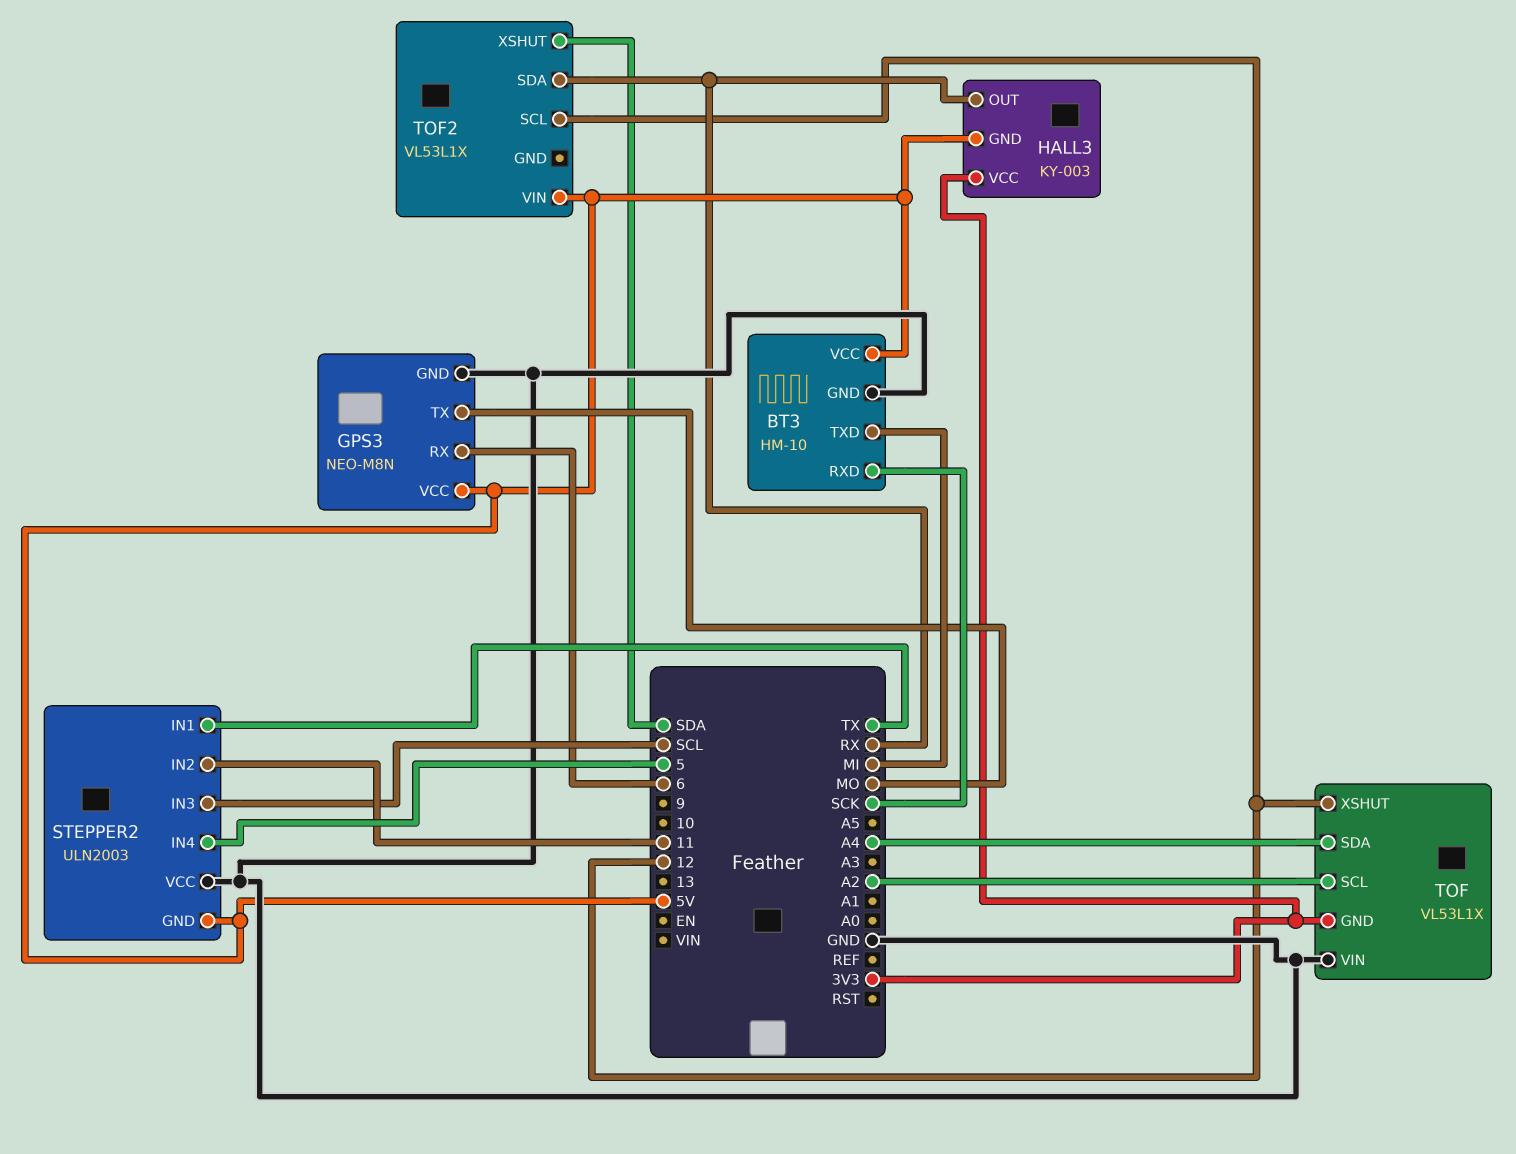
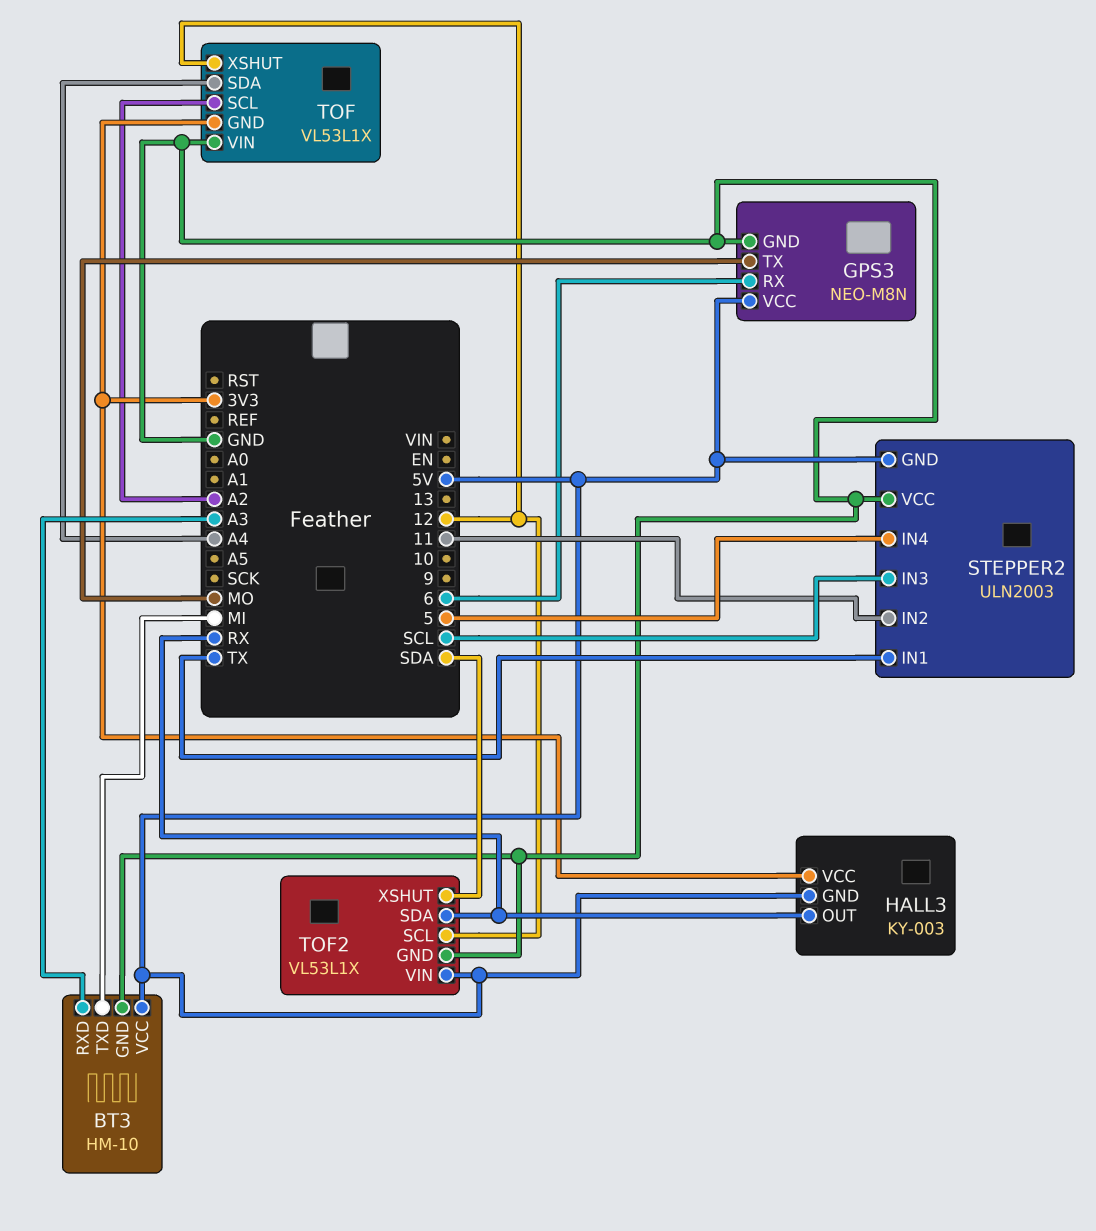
BT3 pin RXD: SCK -> A3
TOF2 pin GND: none -> GND

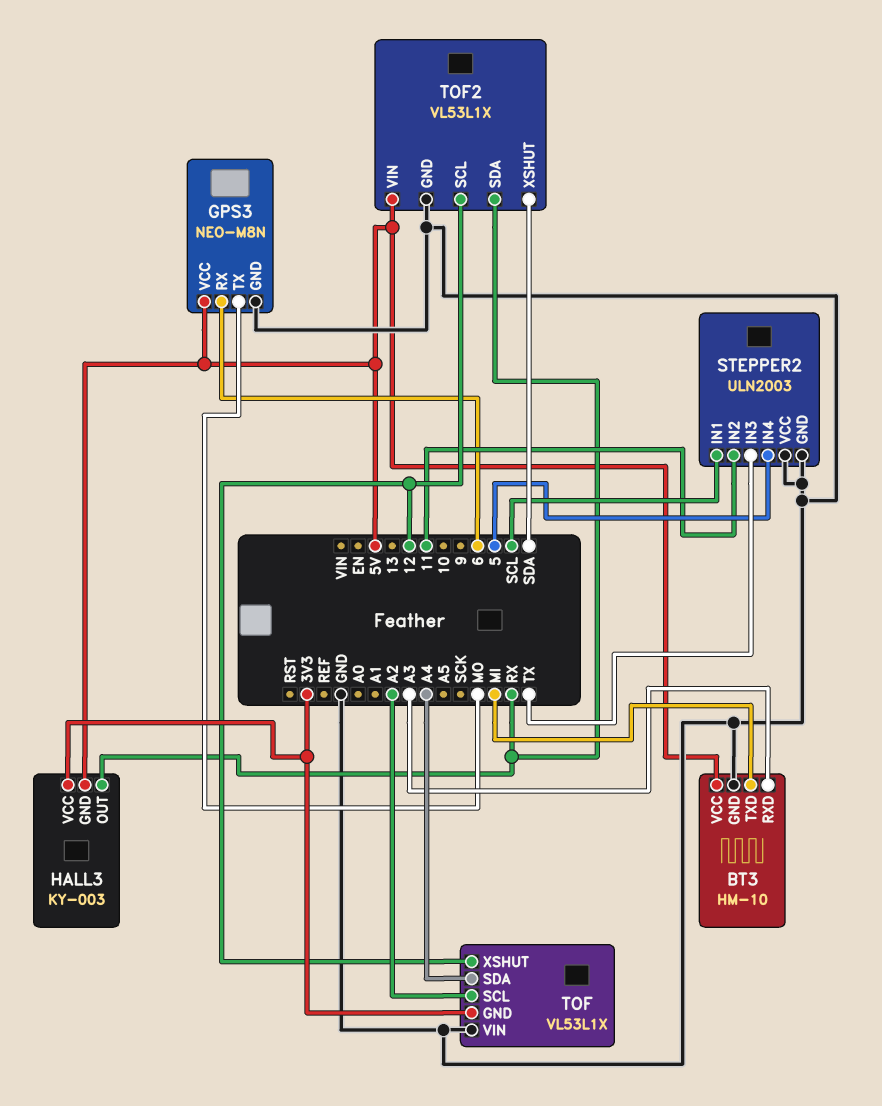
STEPPER2 pin GND: 5V -> GND
STEPPER2 pin IN1: TX -> SCL
STEPPER2 pin IN3: SCL -> TX

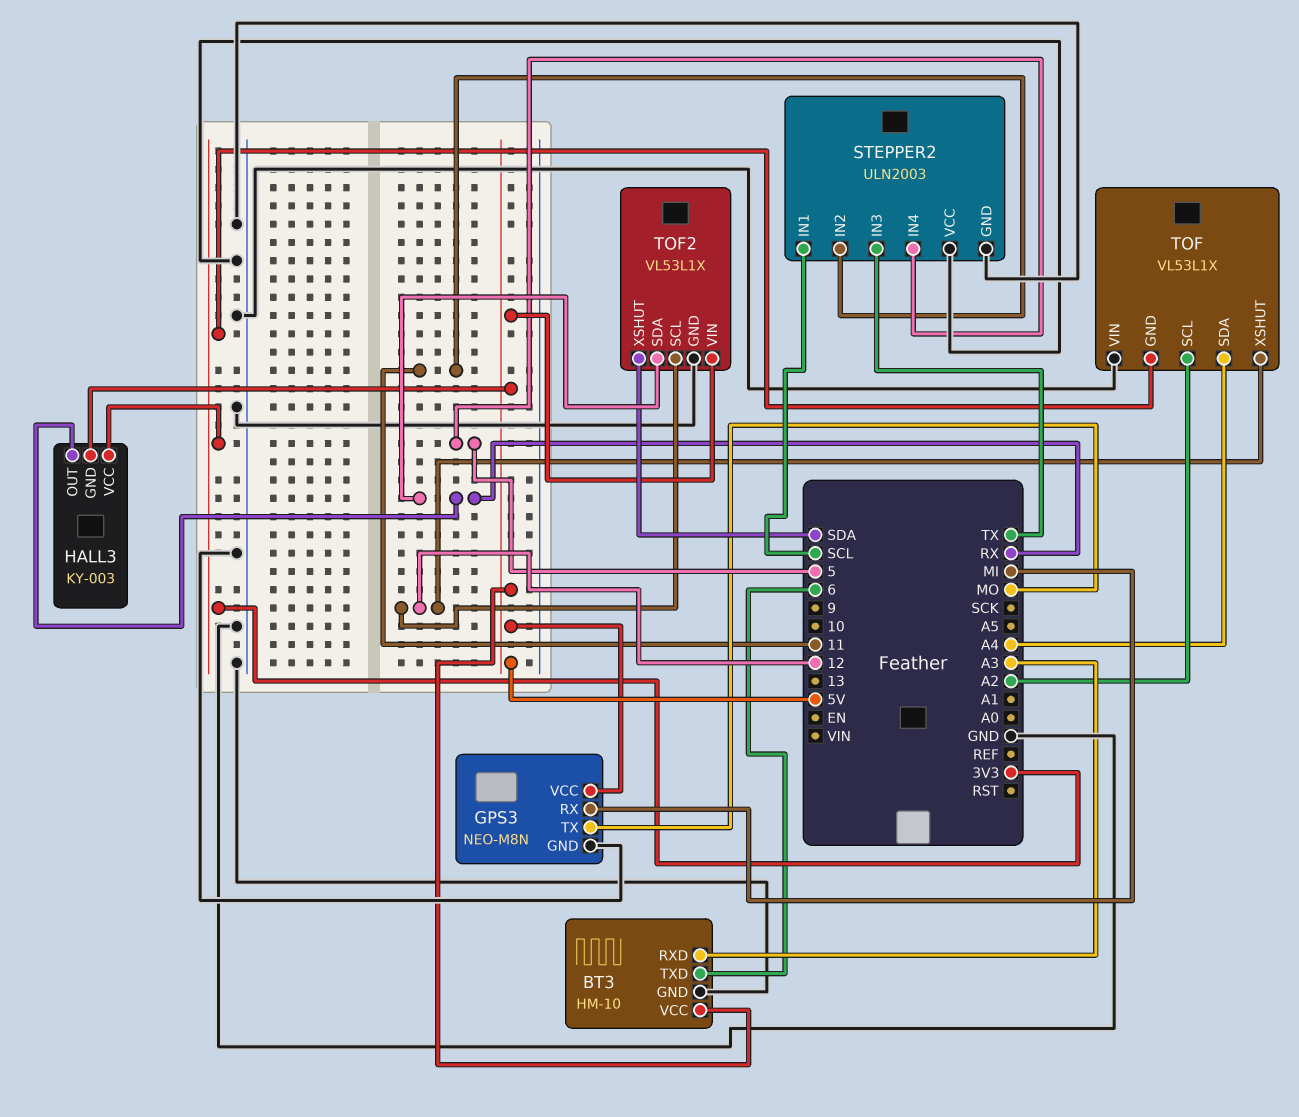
BT3 pin TXD: MI -> 6
GPS3 pin RX: 6 -> MI

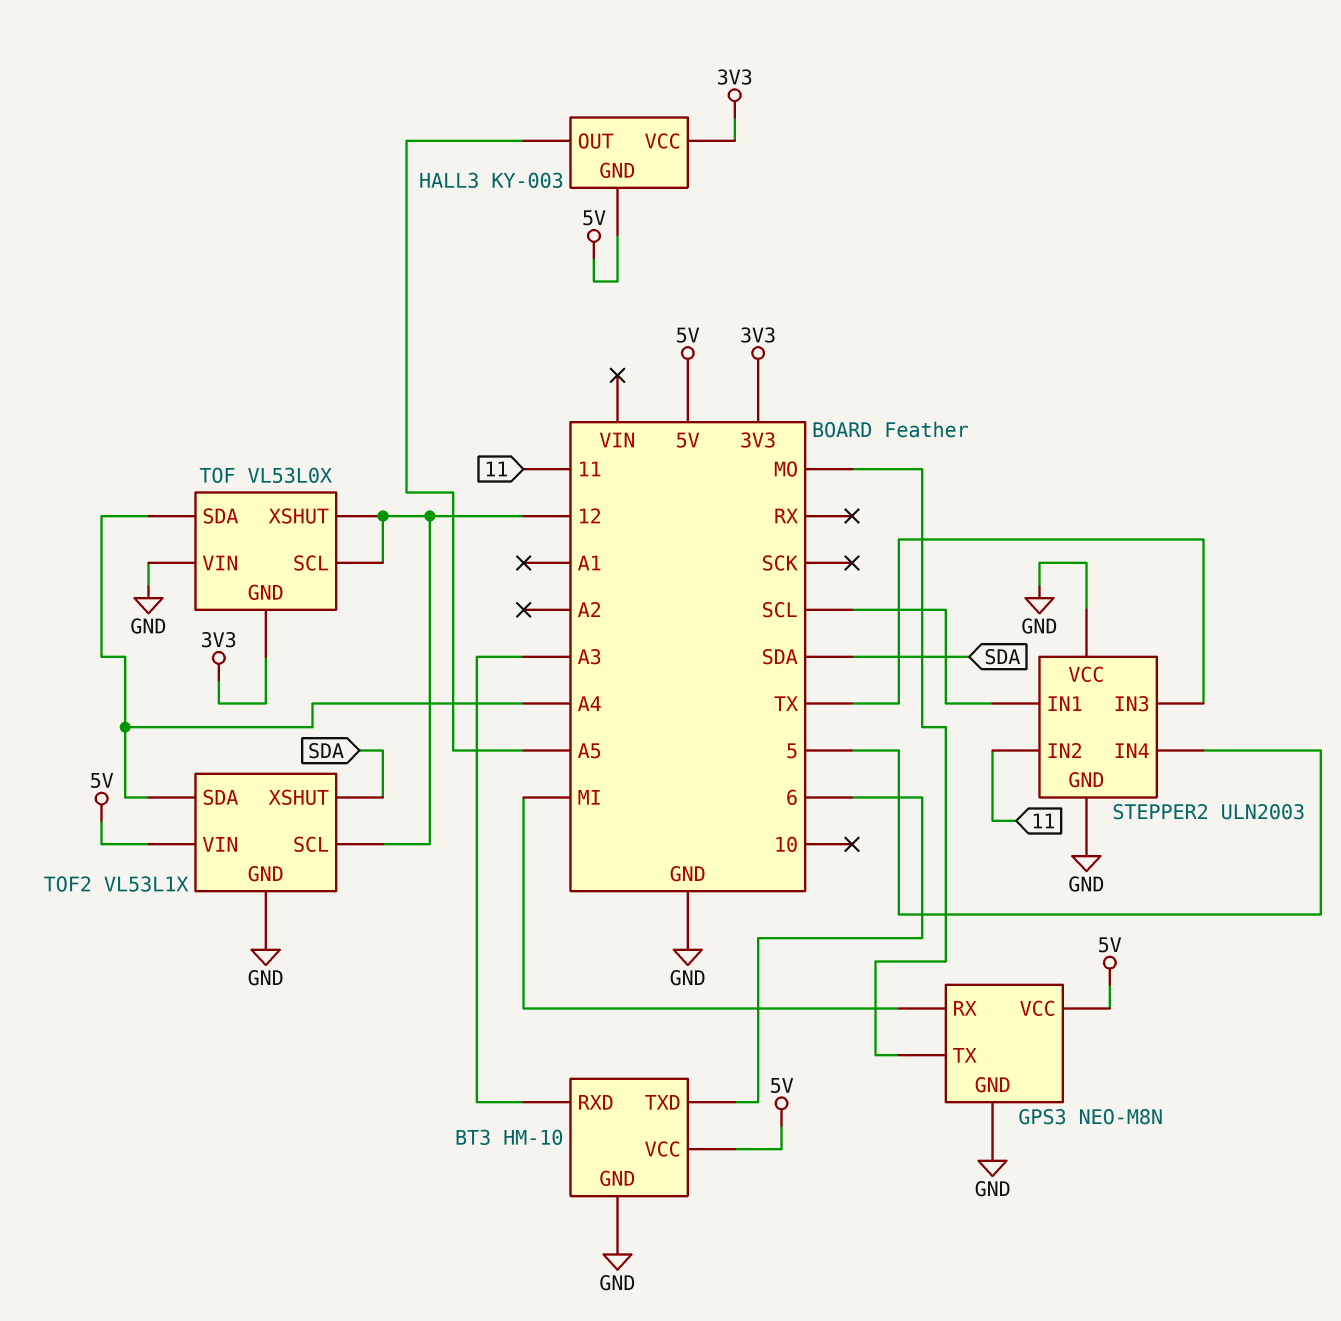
HALL3 pin OUT: RX -> A5
TOF: VL53L1X -> VL53L0X
TOF pin SCL: A2 -> 12
TOF2 pin SDA: RX -> A4

